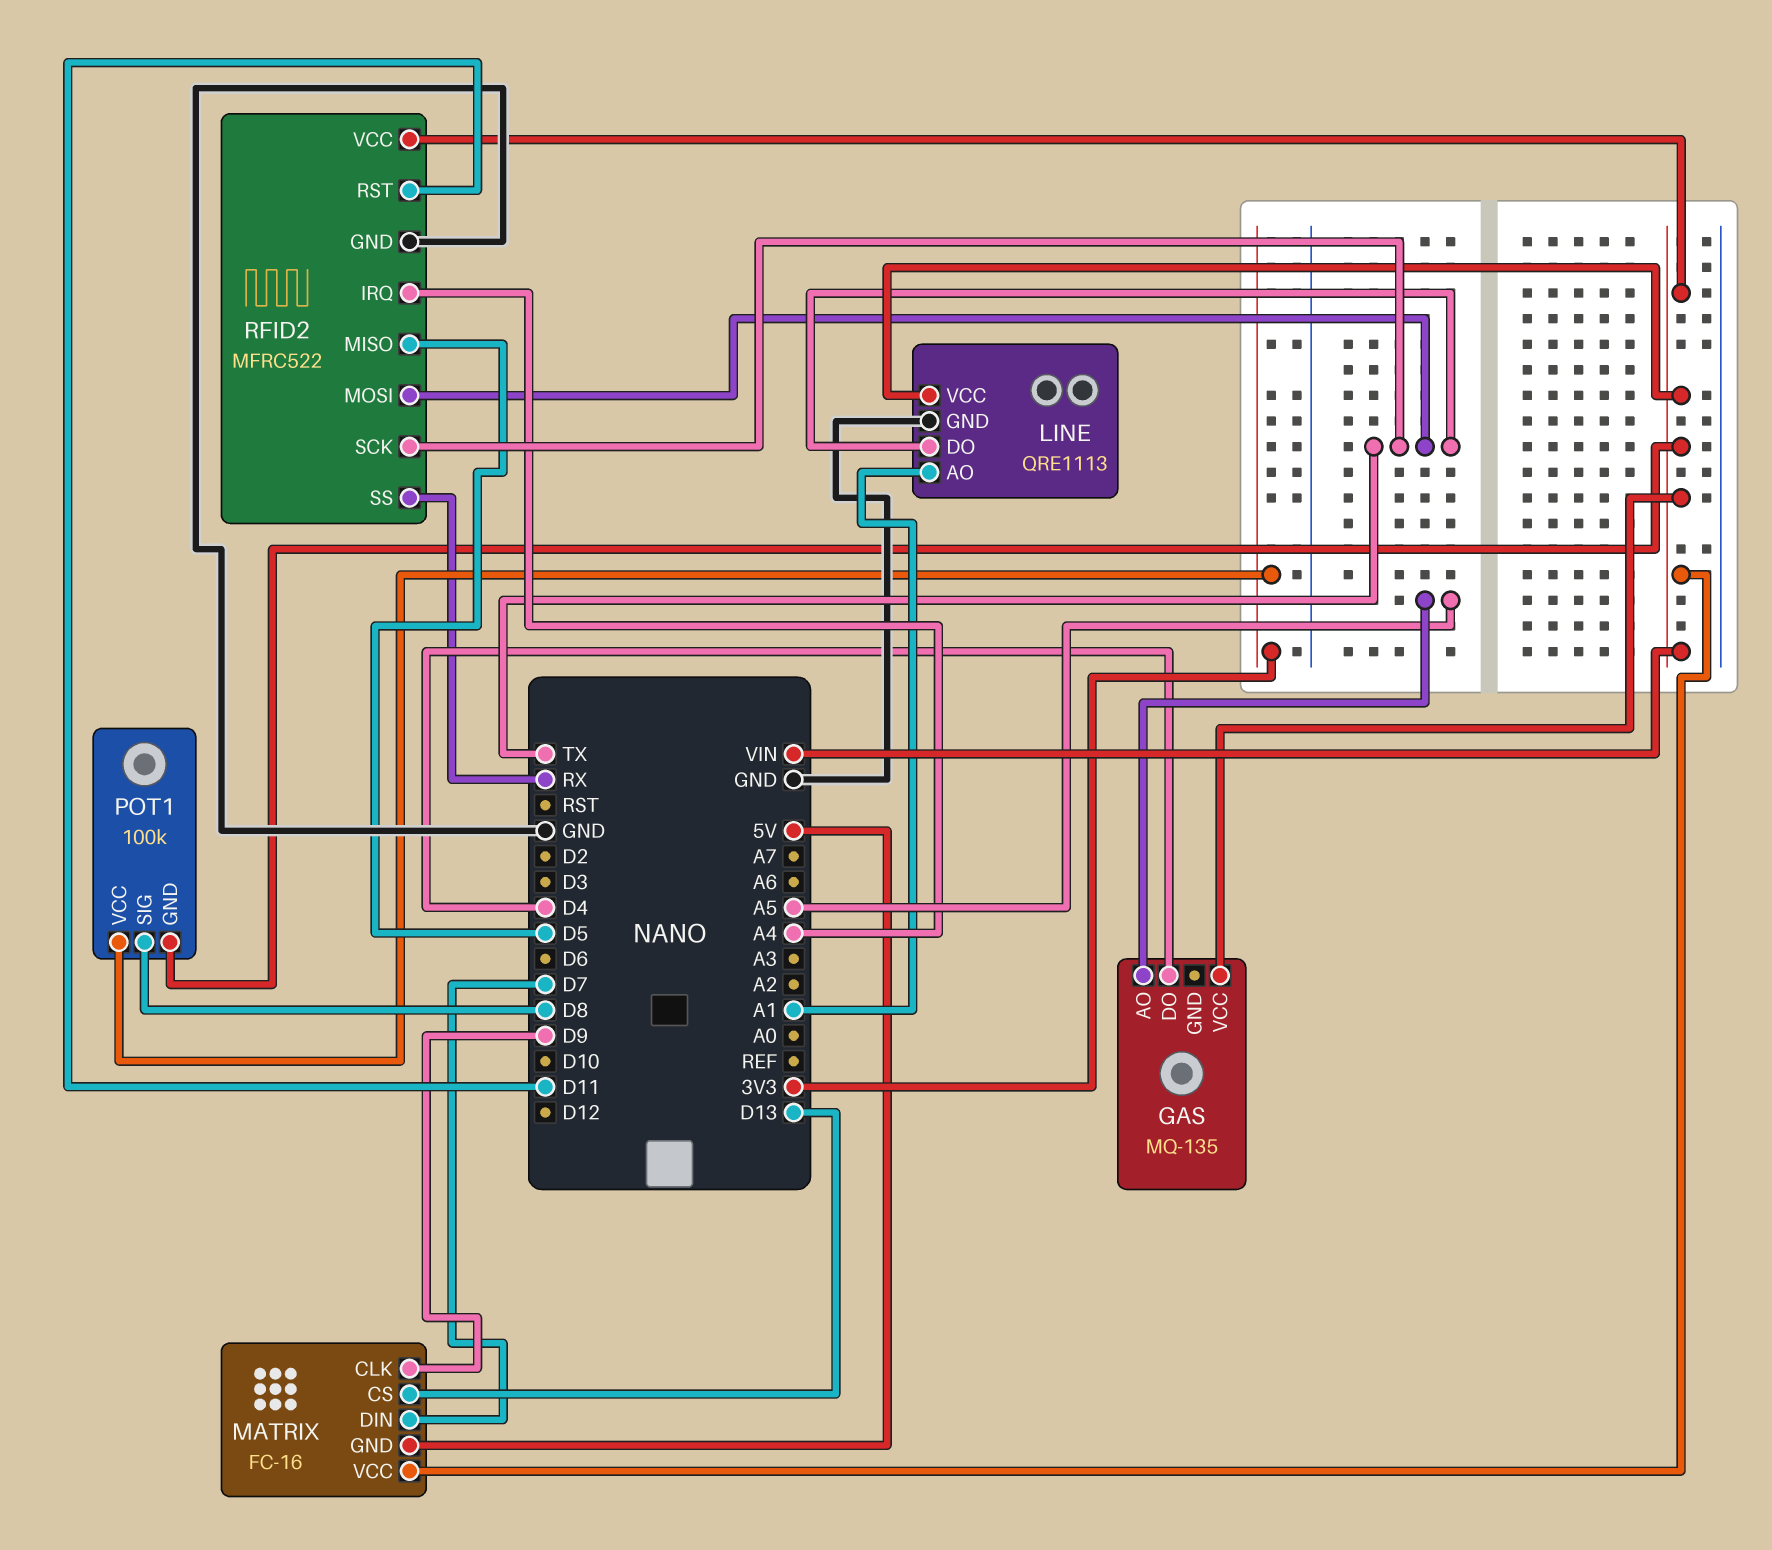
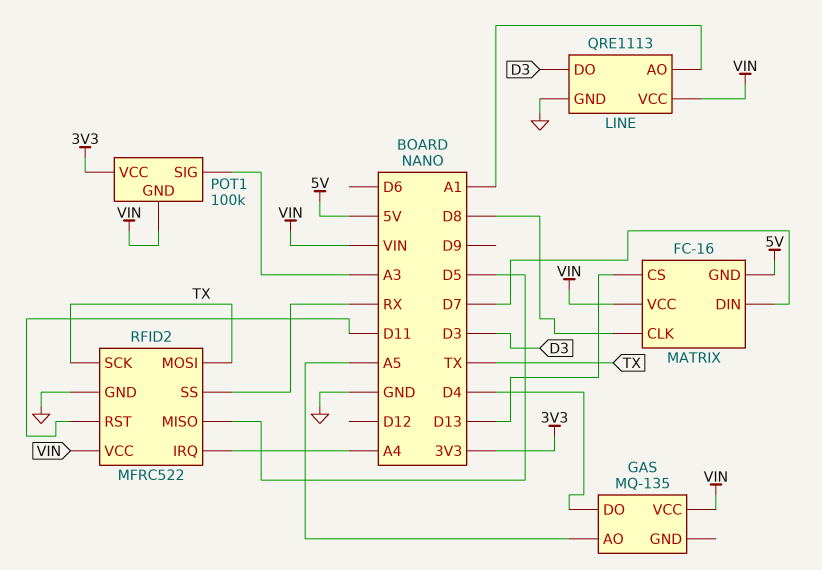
LINE pin DO: TX -> D3
MATRIX pin CLK: D9 -> D8
POT1 pin SIG: D8 -> A3

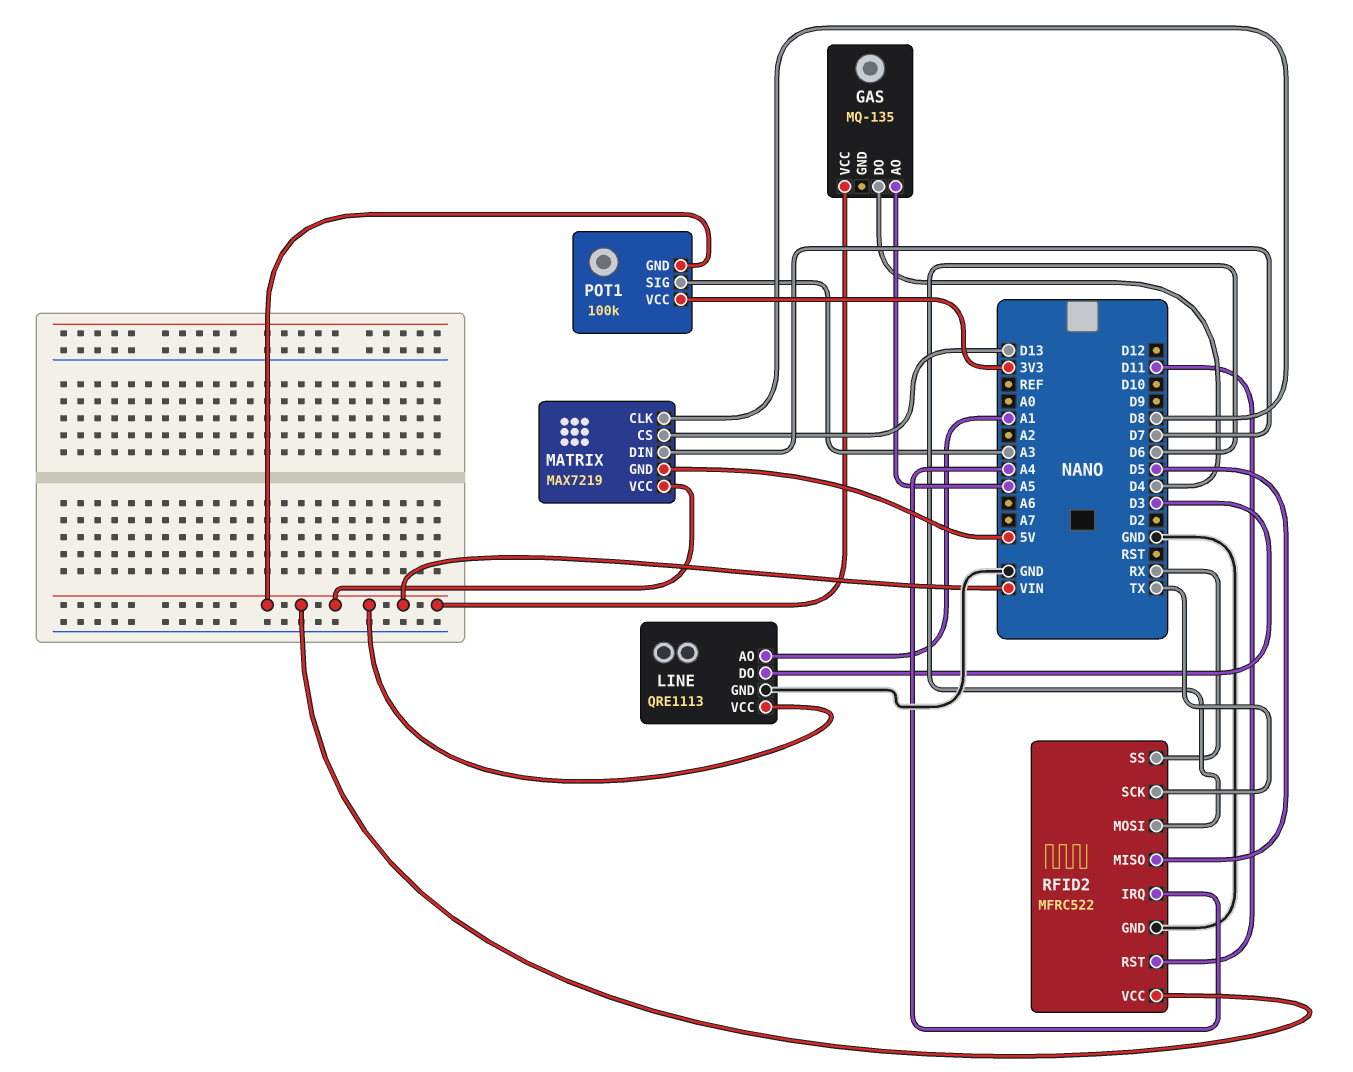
MATRIX: FC-16 -> MAX7219
RFID2 pin MOSI: TX -> D6

